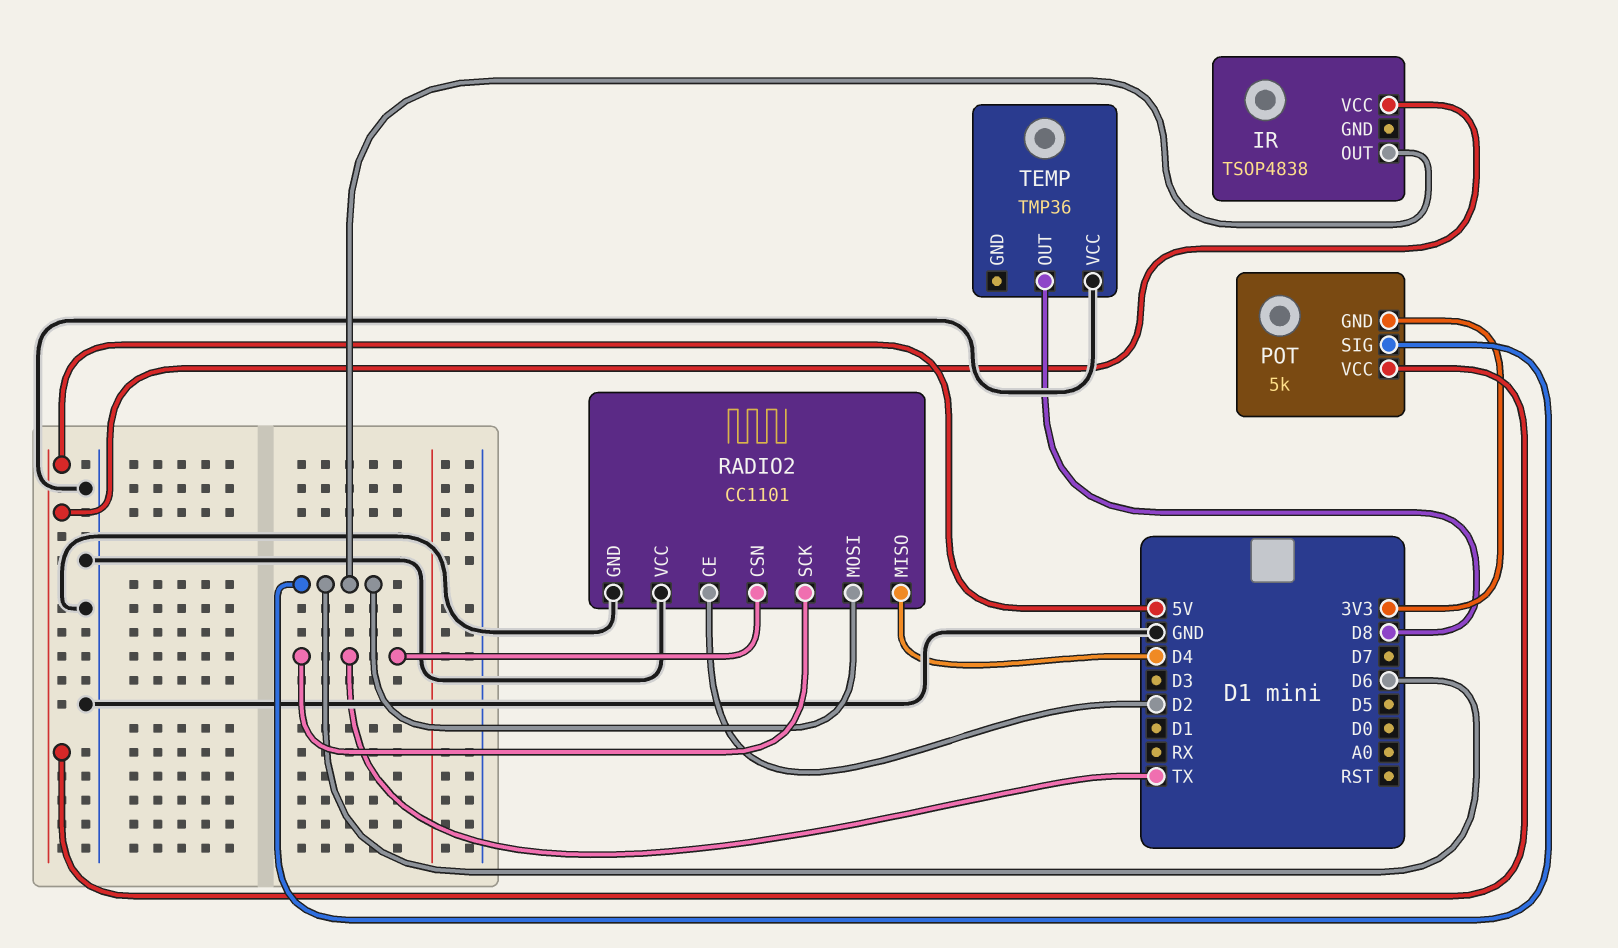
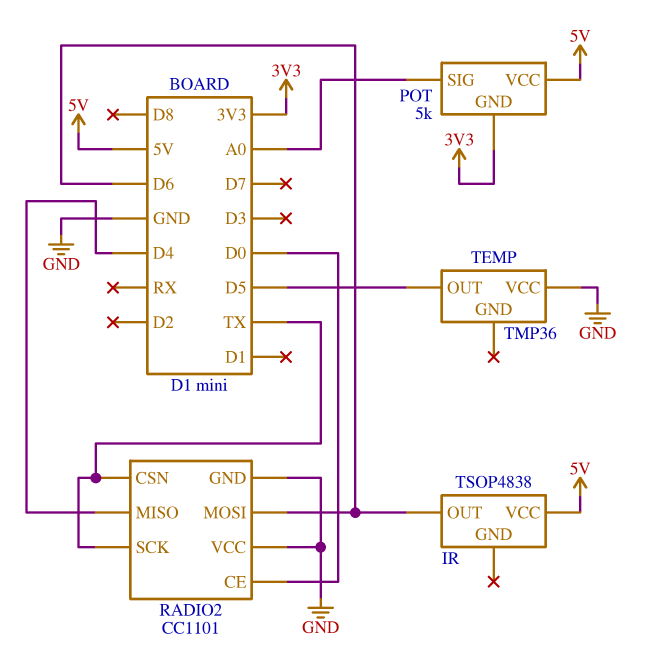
POT pin SIG: D6 -> A0
RADIO2 pin CE: D2 -> D0
TEMP pin OUT: D8 -> D5

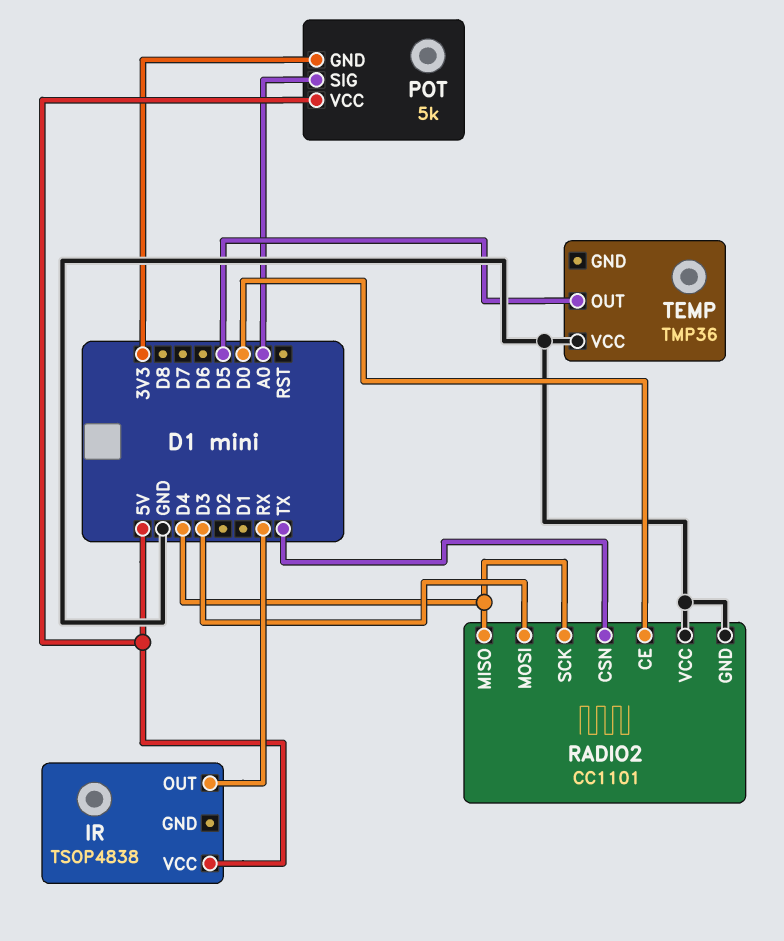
IR pin OUT: D6 -> RX
RADIO2 pin MOSI: D6 -> D3
RADIO2 pin SCK: TX -> D4

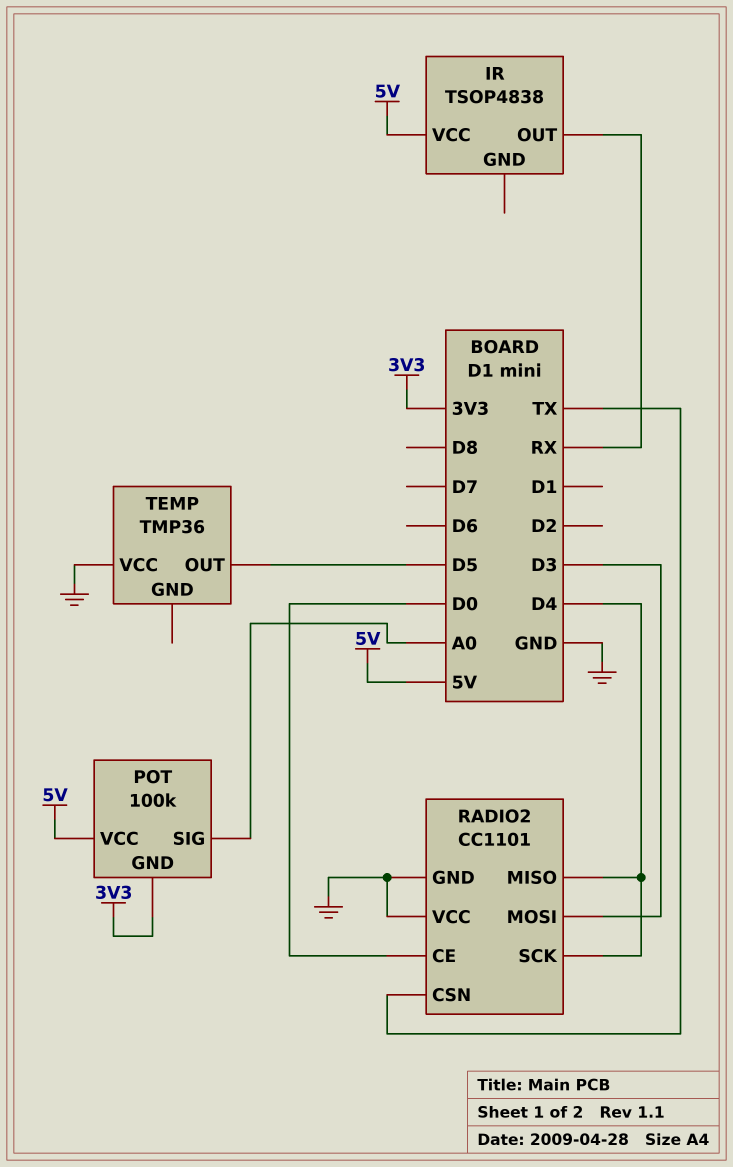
POT: 5k -> 100k

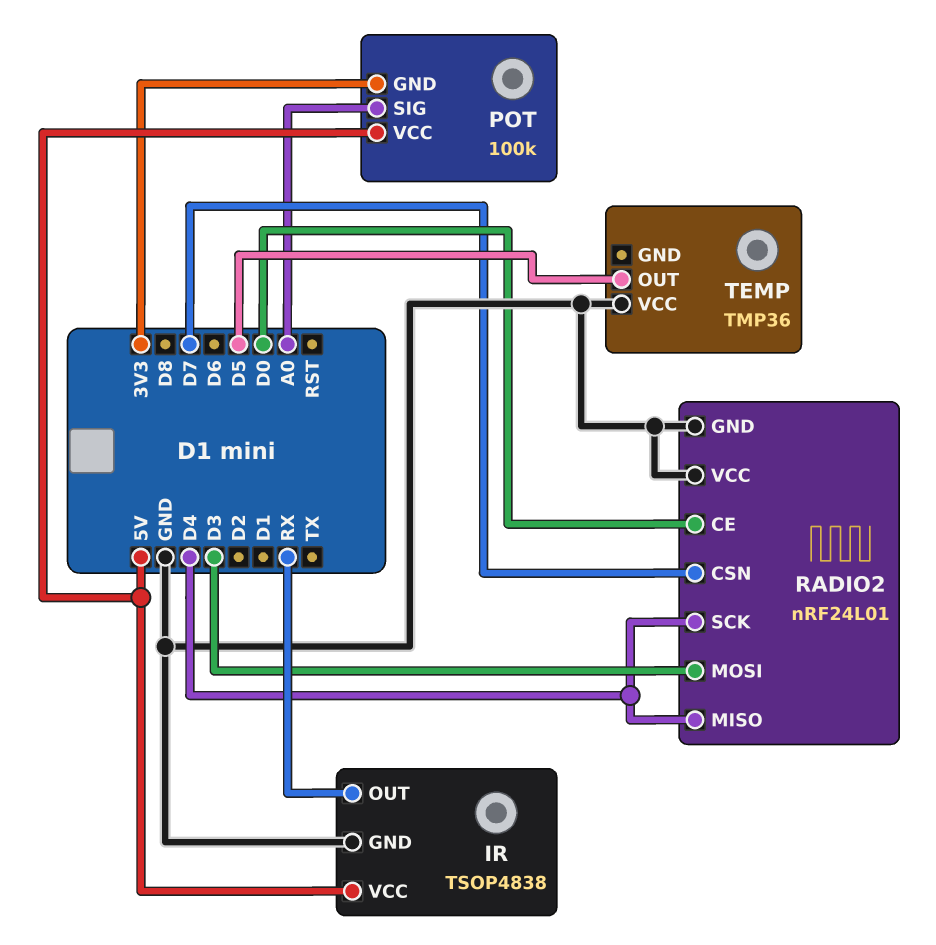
IR pin GND: none -> GND
RADIO2: CC1101 -> nRF24L01
RADIO2 pin CSN: TX -> D7

